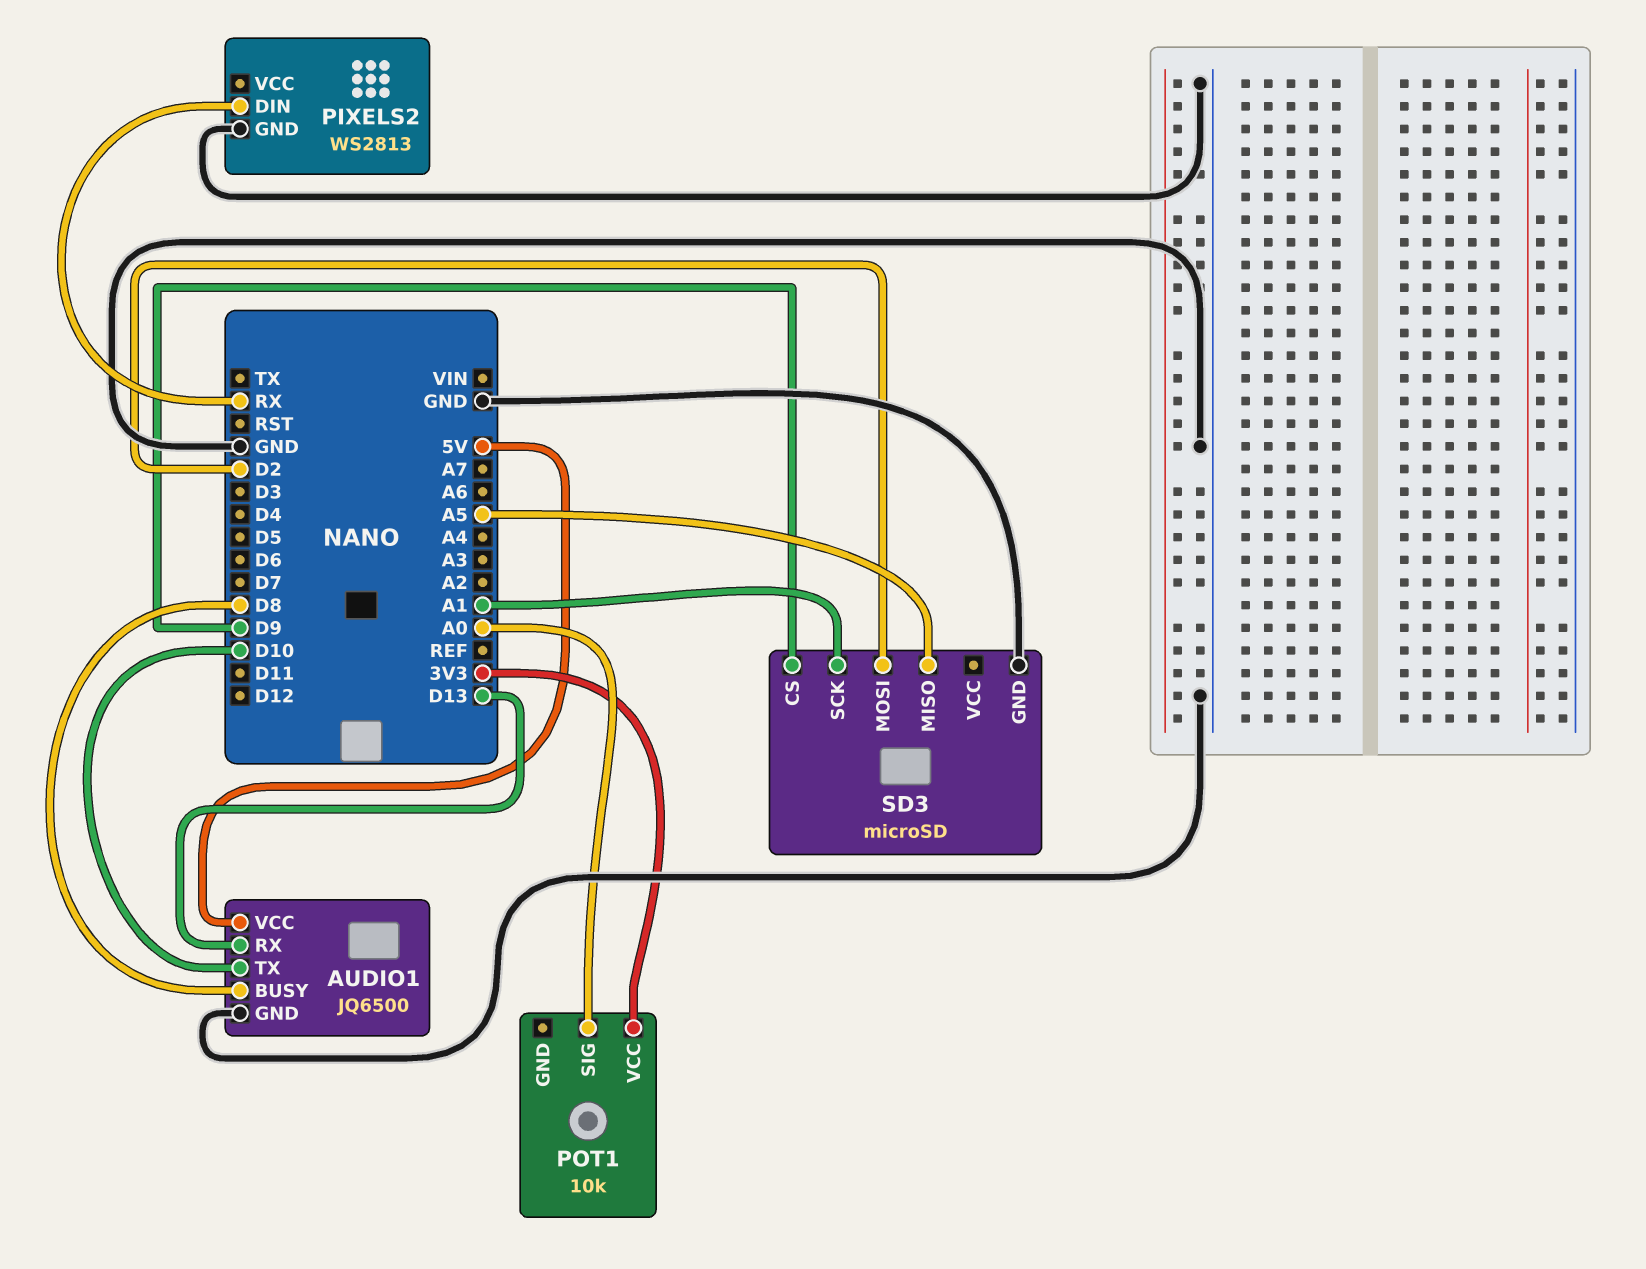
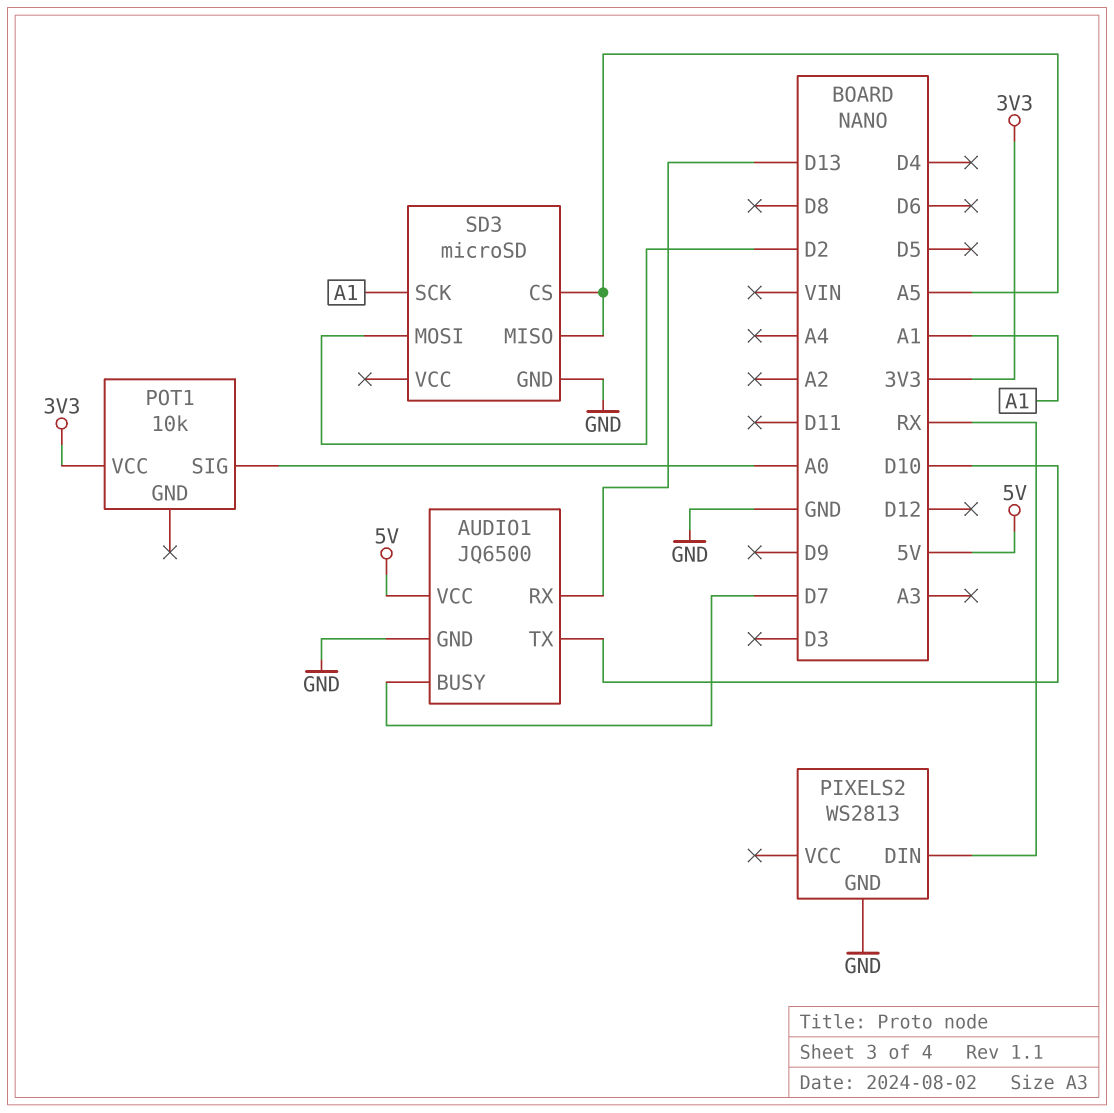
AUDIO1 pin BUSY: D8 -> D7
SD3 pin CS: D9 -> A5

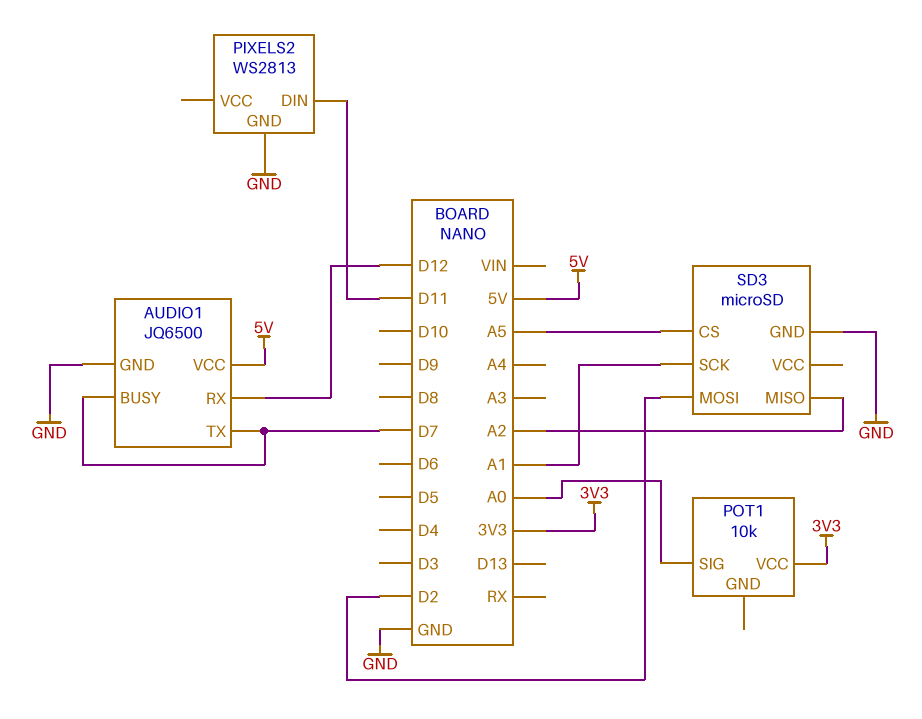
AUDIO1 pin RX: D13 -> D12
AUDIO1 pin TX: D10 -> D7
PIXELS2 pin DIN: RX -> D11
SD3 pin MISO: A5 -> A2

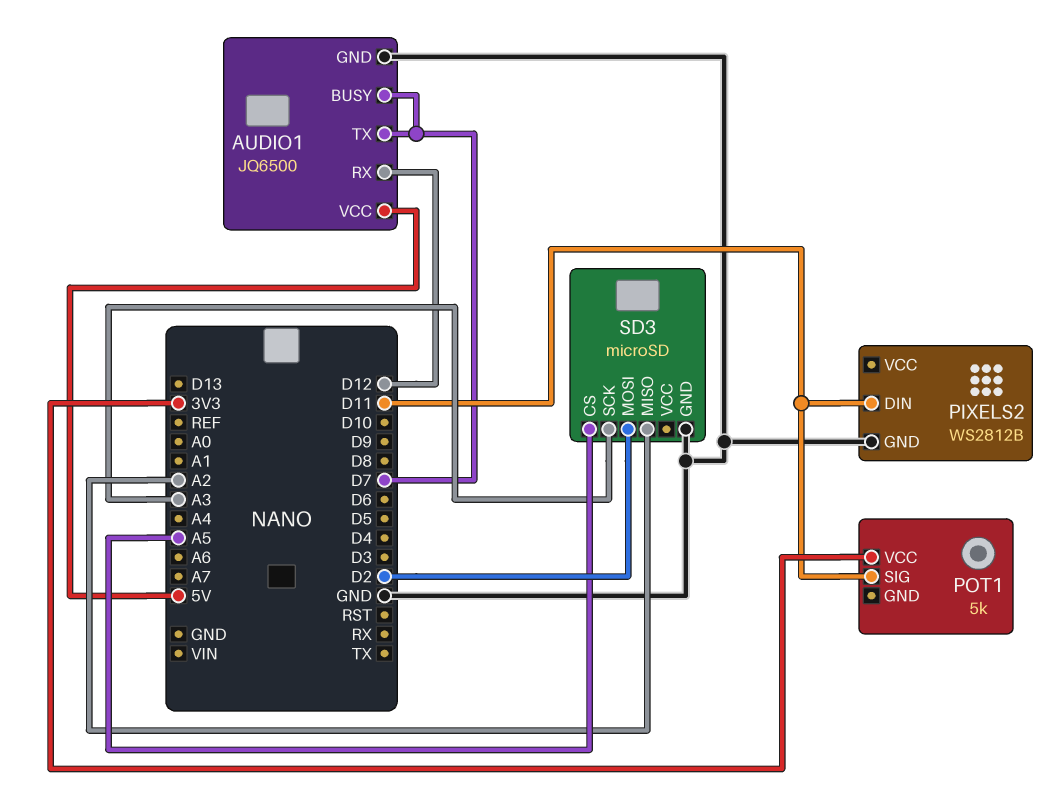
PIXELS2: WS2813 -> WS2812B
POT1: 10k -> 5k
POT1 pin SIG: A0 -> D11
SD3 pin SCK: A1 -> A3

